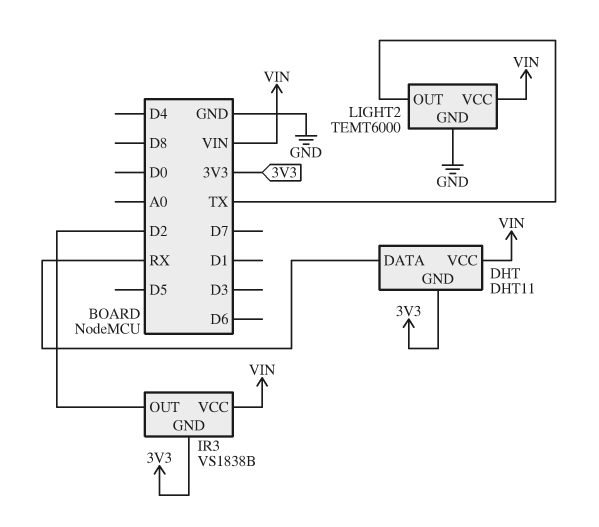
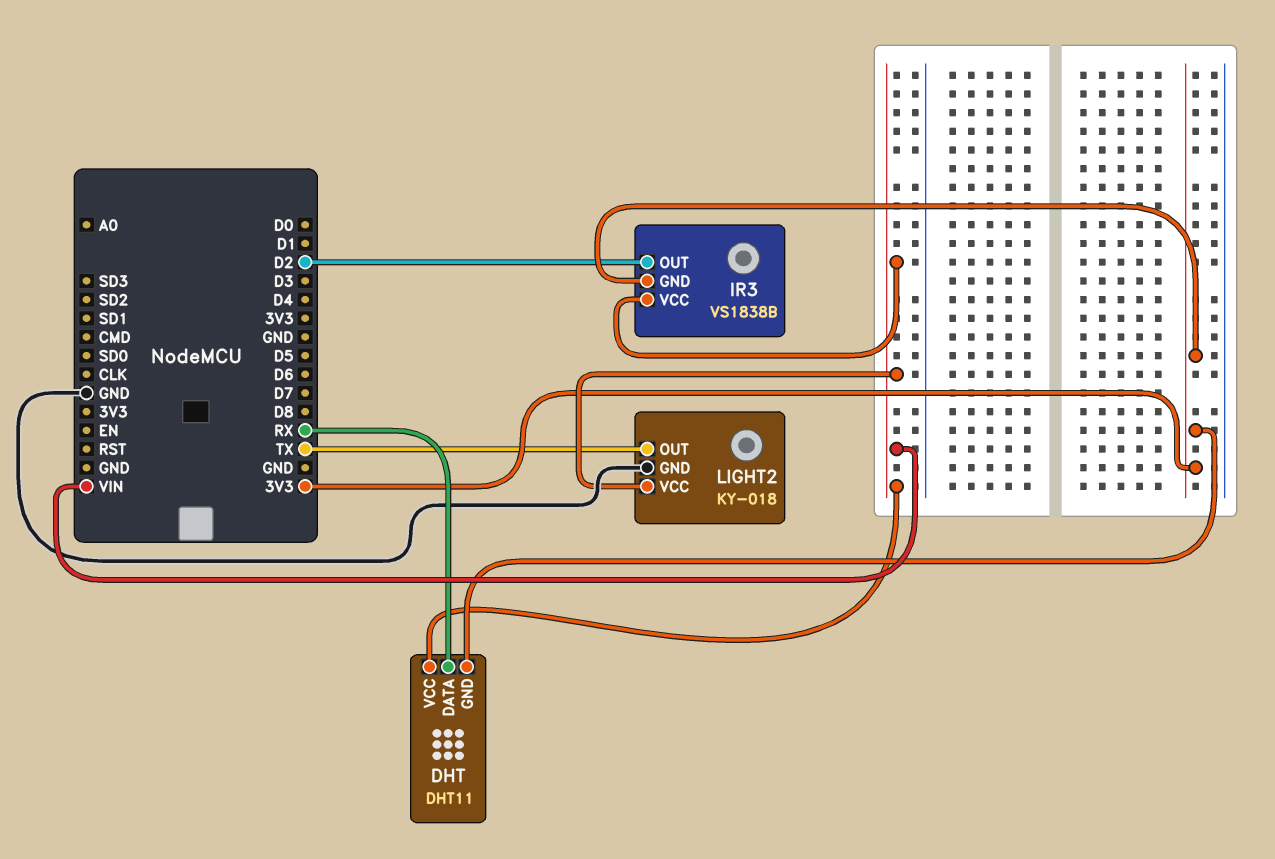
LIGHT2: TEMT6000 -> KY-018

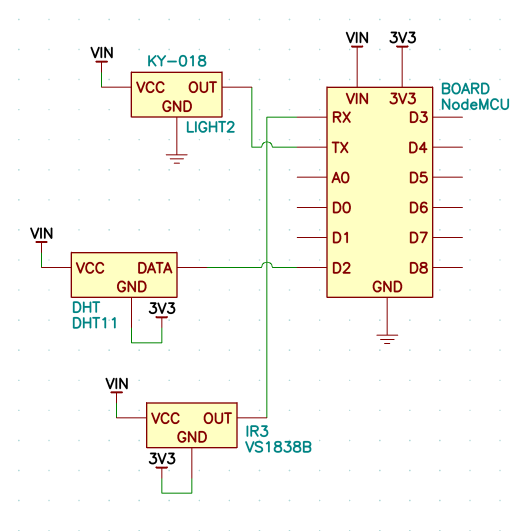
DHT pin DATA: RX -> D2
IR3 pin OUT: D2 -> RX

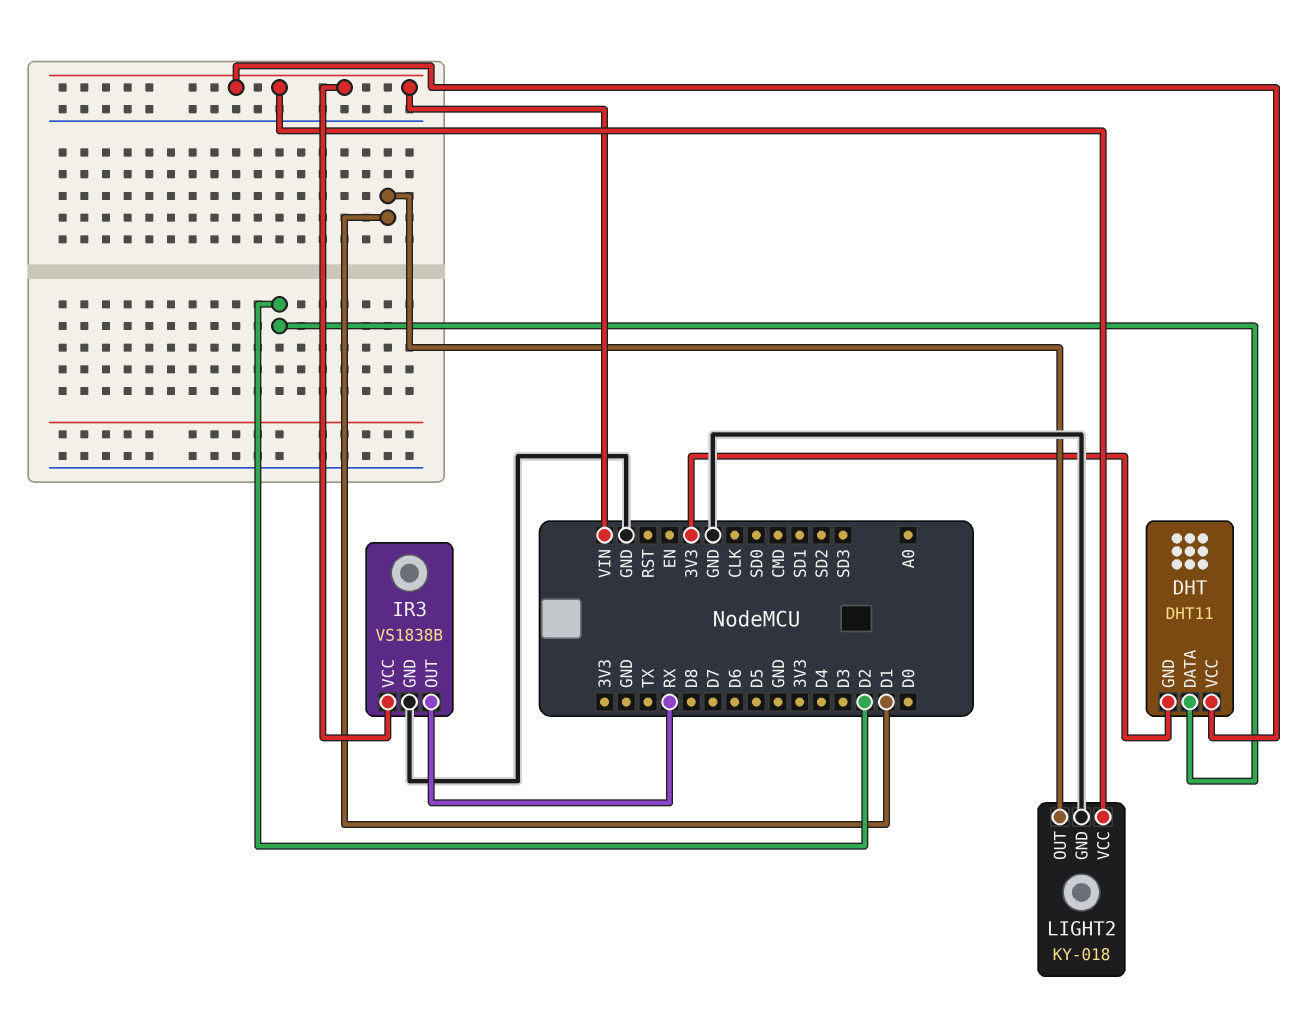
IR3 pin GND: 3V3 -> GND
LIGHT2 pin OUT: TX -> D1

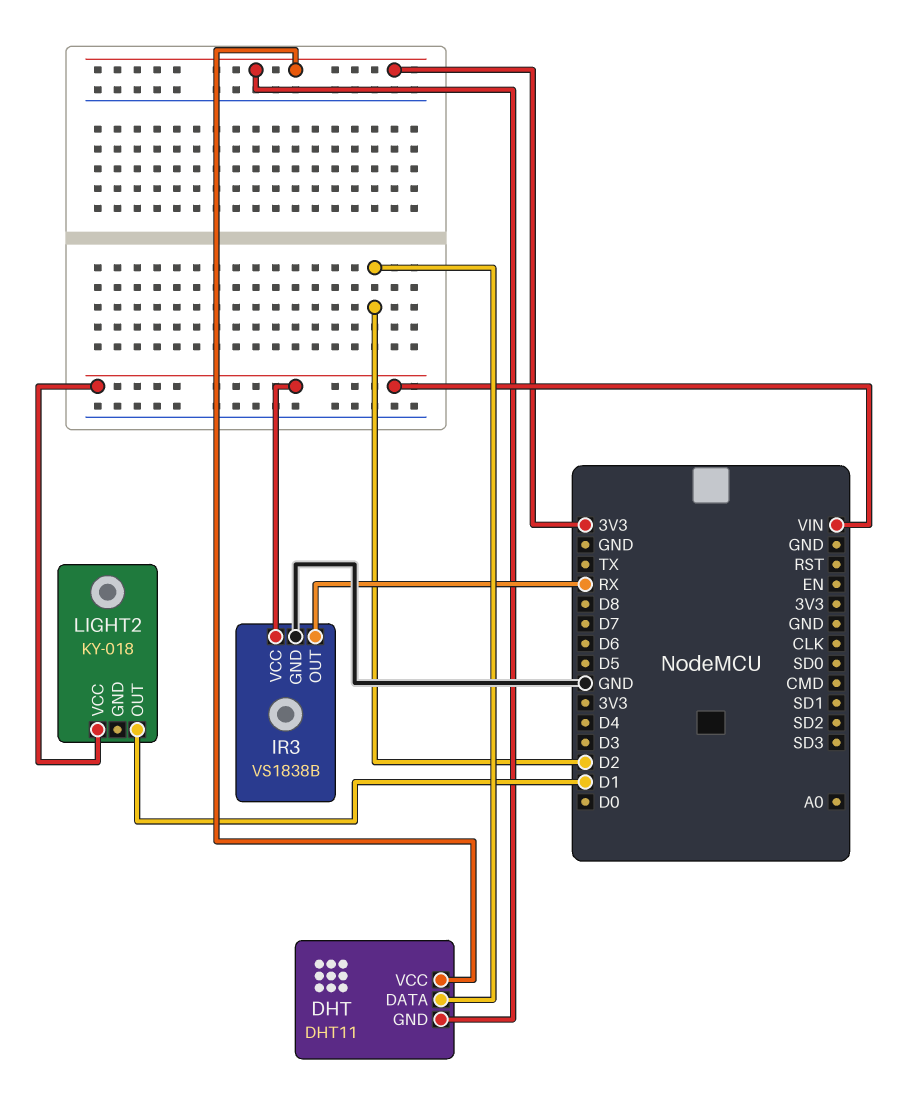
DHT pin VCC: VIN -> 3V3
LIGHT2 pin GND: GND -> none

